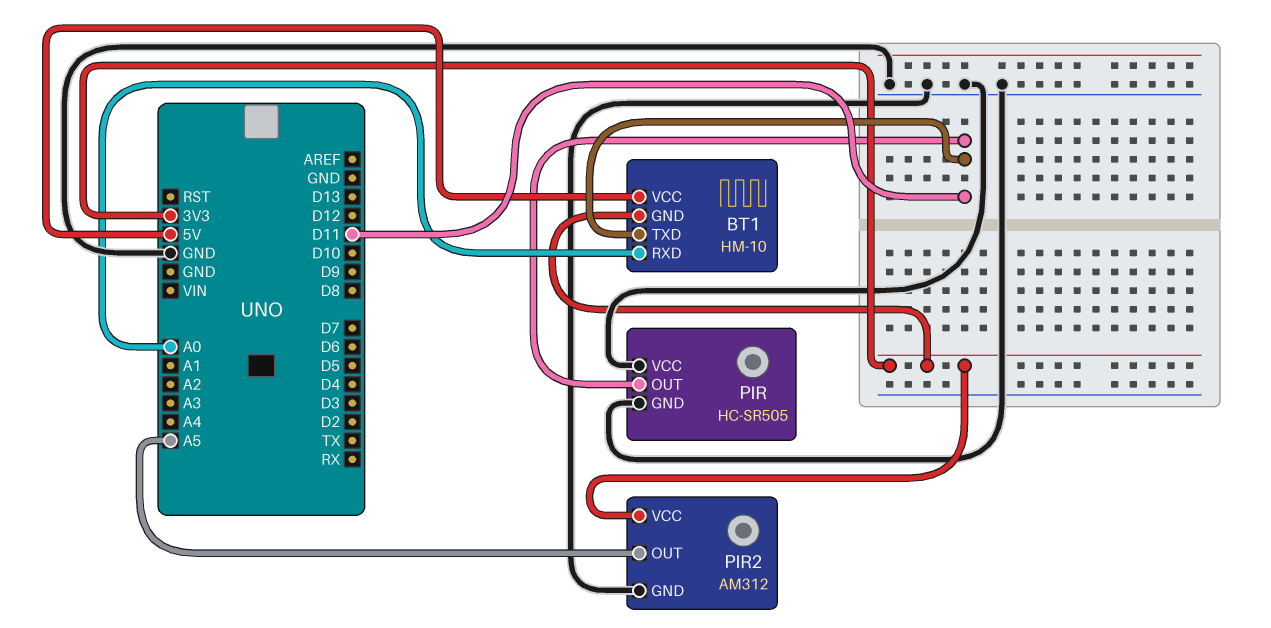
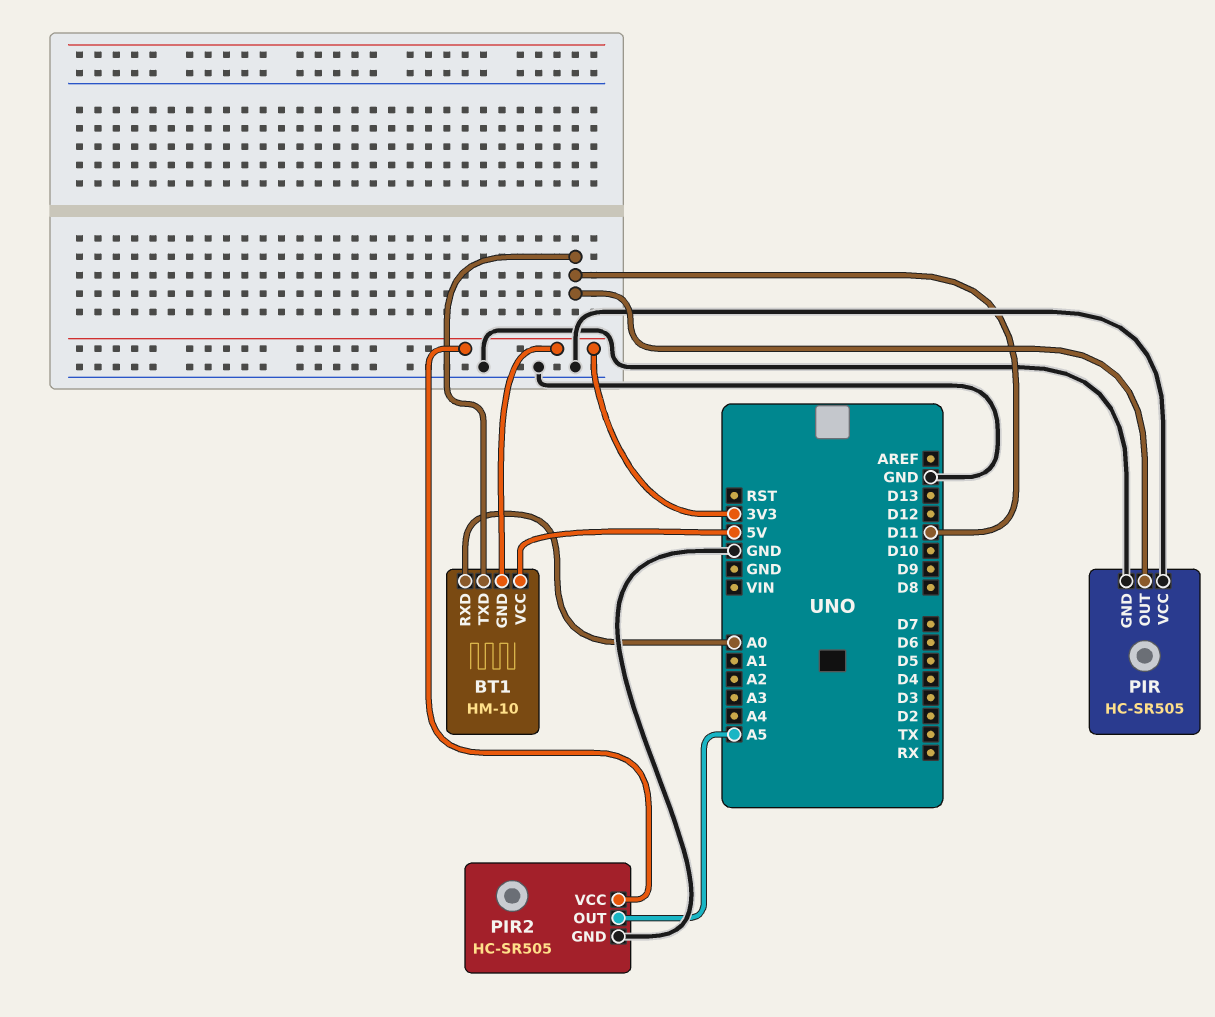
PIR2: AM312 -> HC-SR505

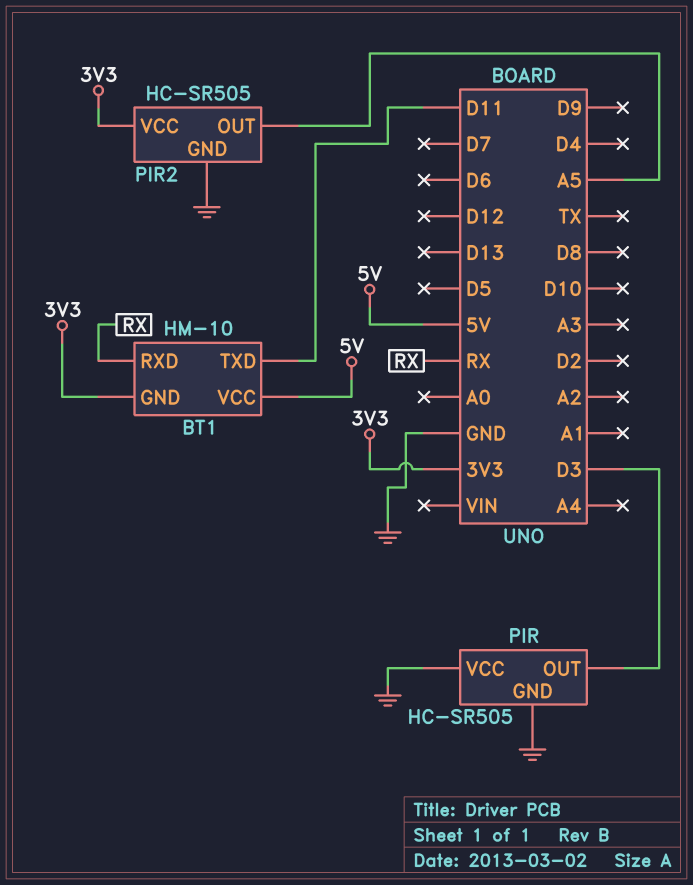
BT1 pin RXD: A0 -> RX
PIR pin OUT: D11 -> D3

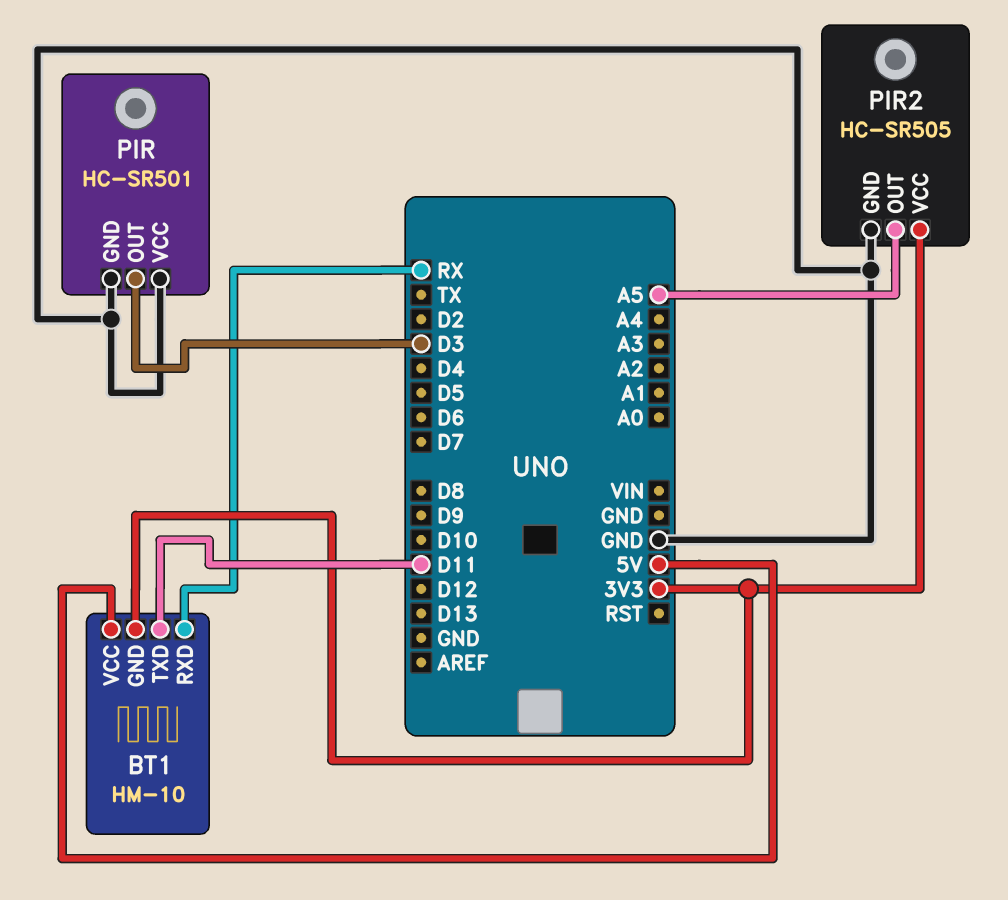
PIR: HC-SR505 -> HC-SR501

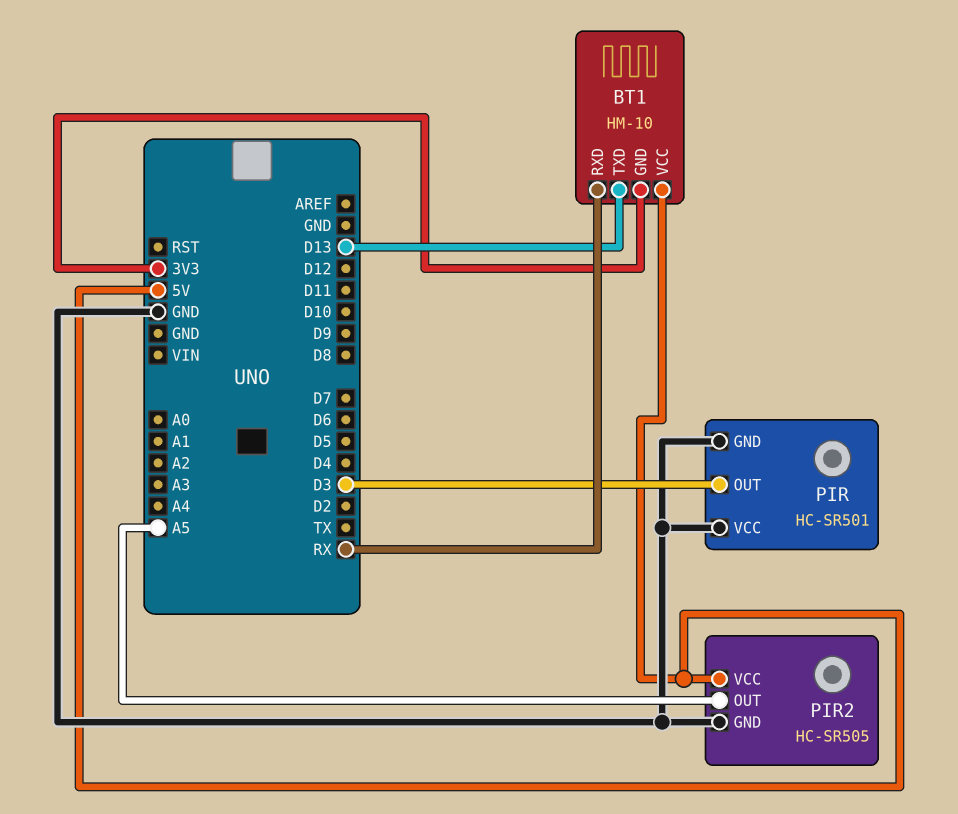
BT1 pin TXD: D11 -> D13
PIR2 pin VCC: 3V3 -> 5V

